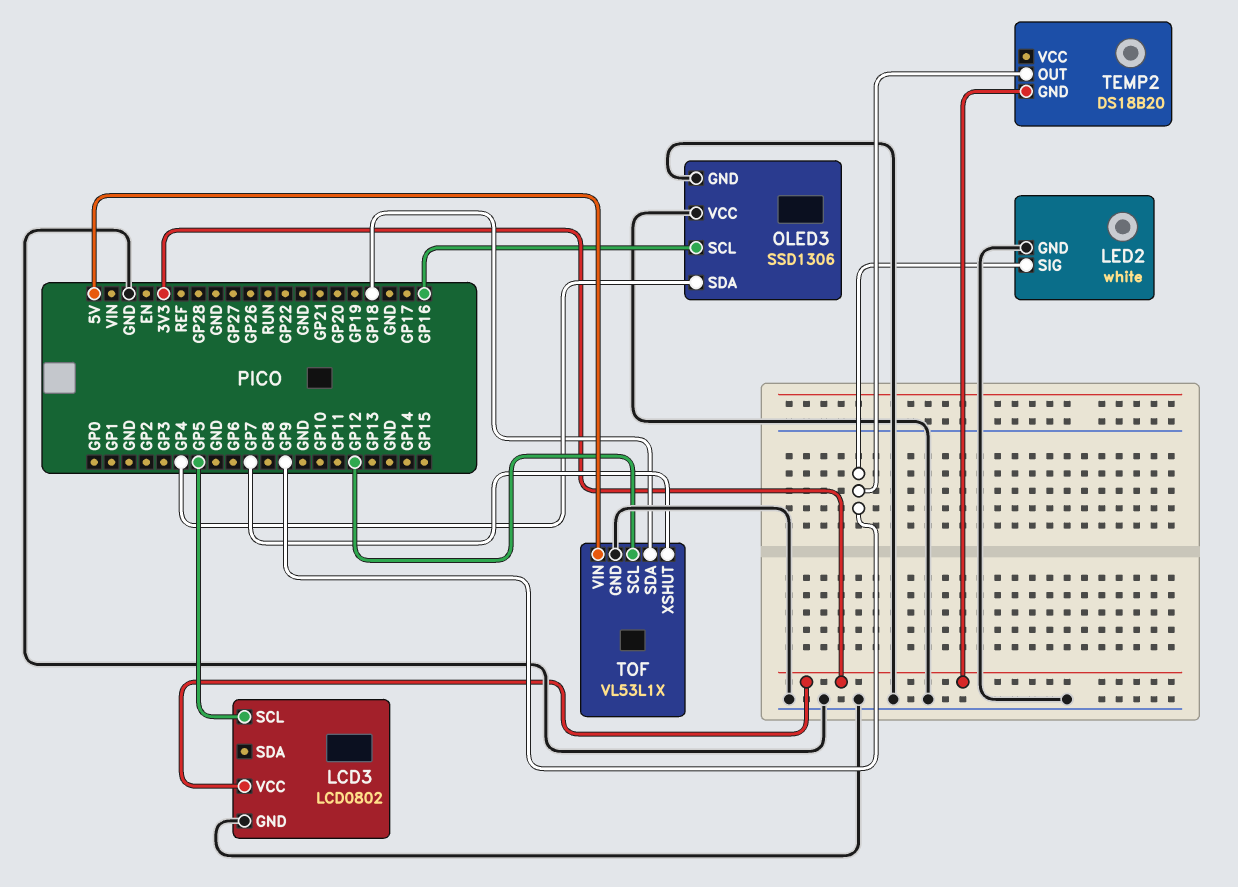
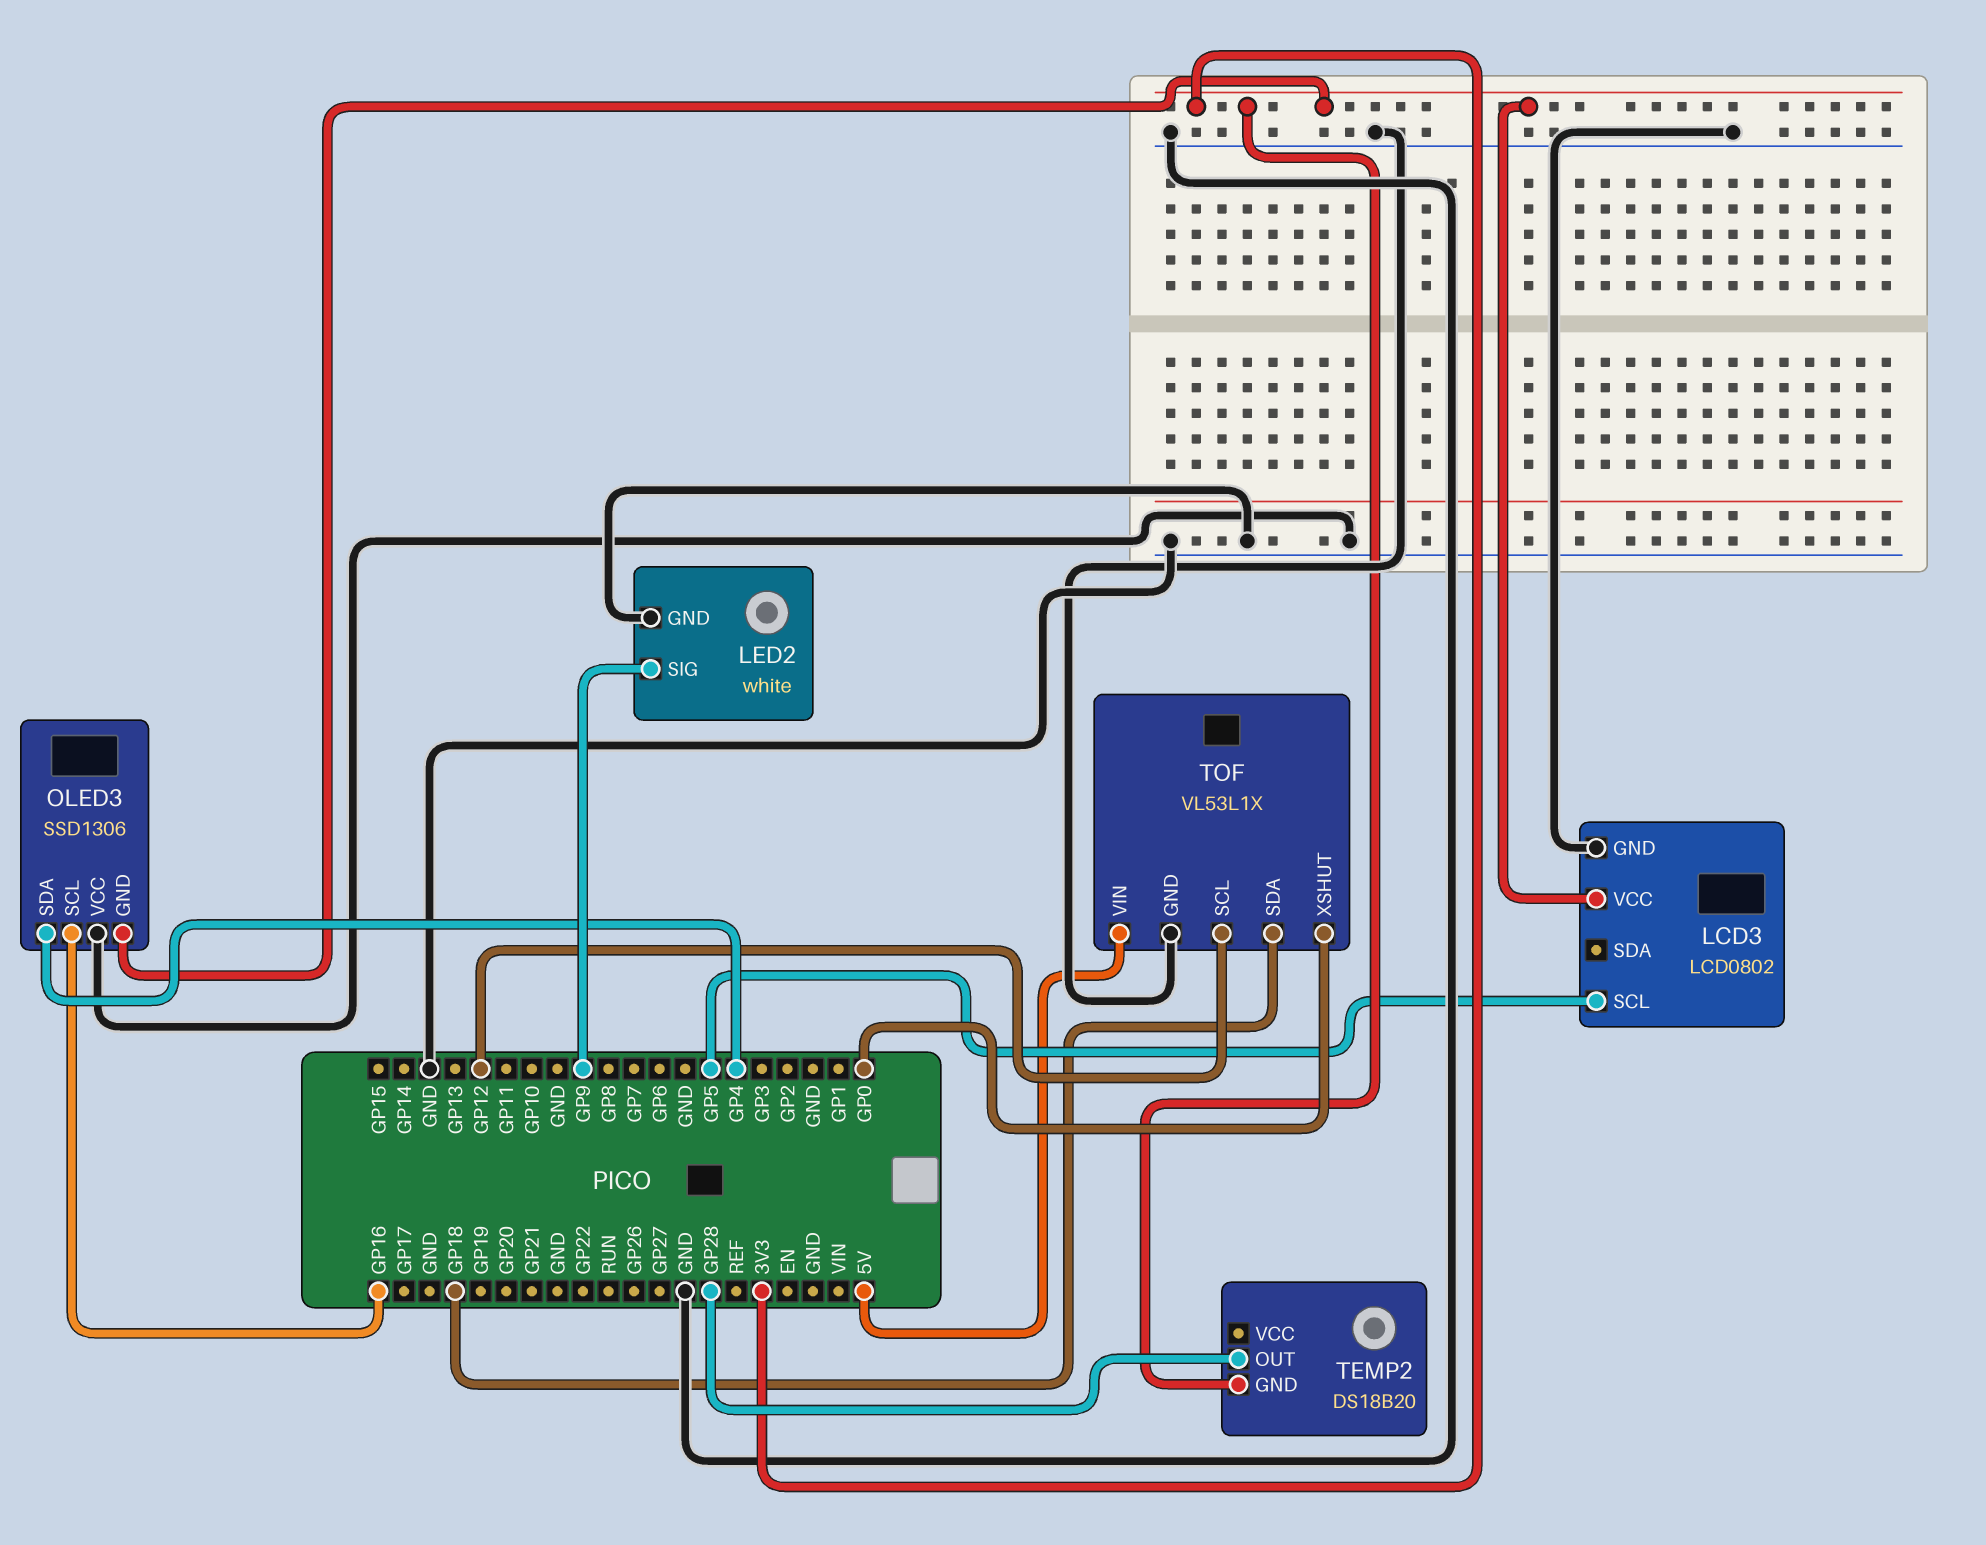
OLED3 pin GND: GND -> 3V3
TEMP2 pin OUT: GP9 -> GP28
TOF pin XSHUT: GP7 -> GP0

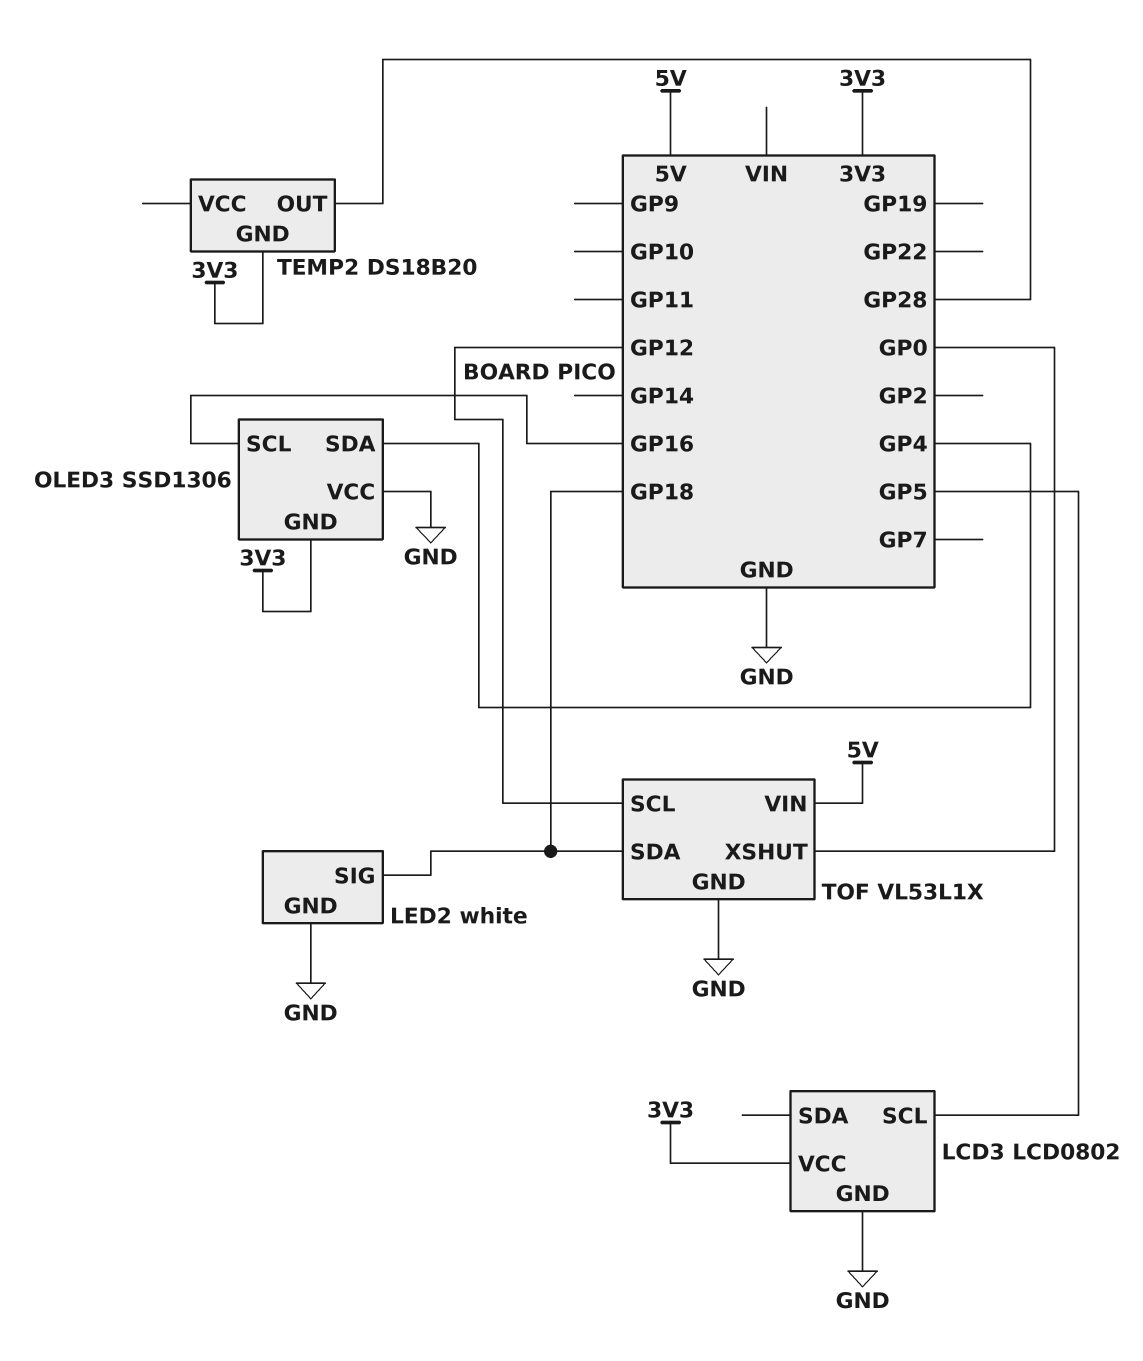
LED2 pin SIG: GP9 -> GP18

